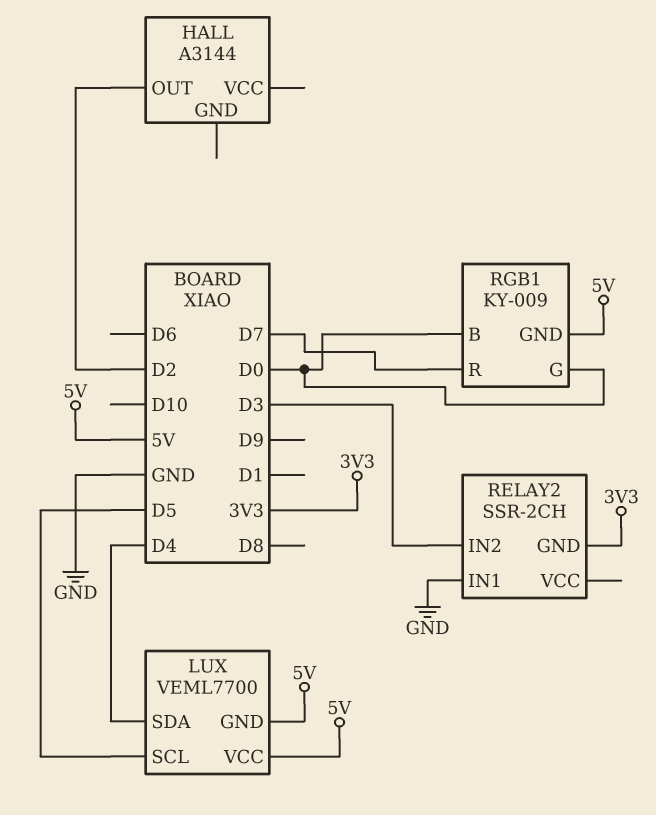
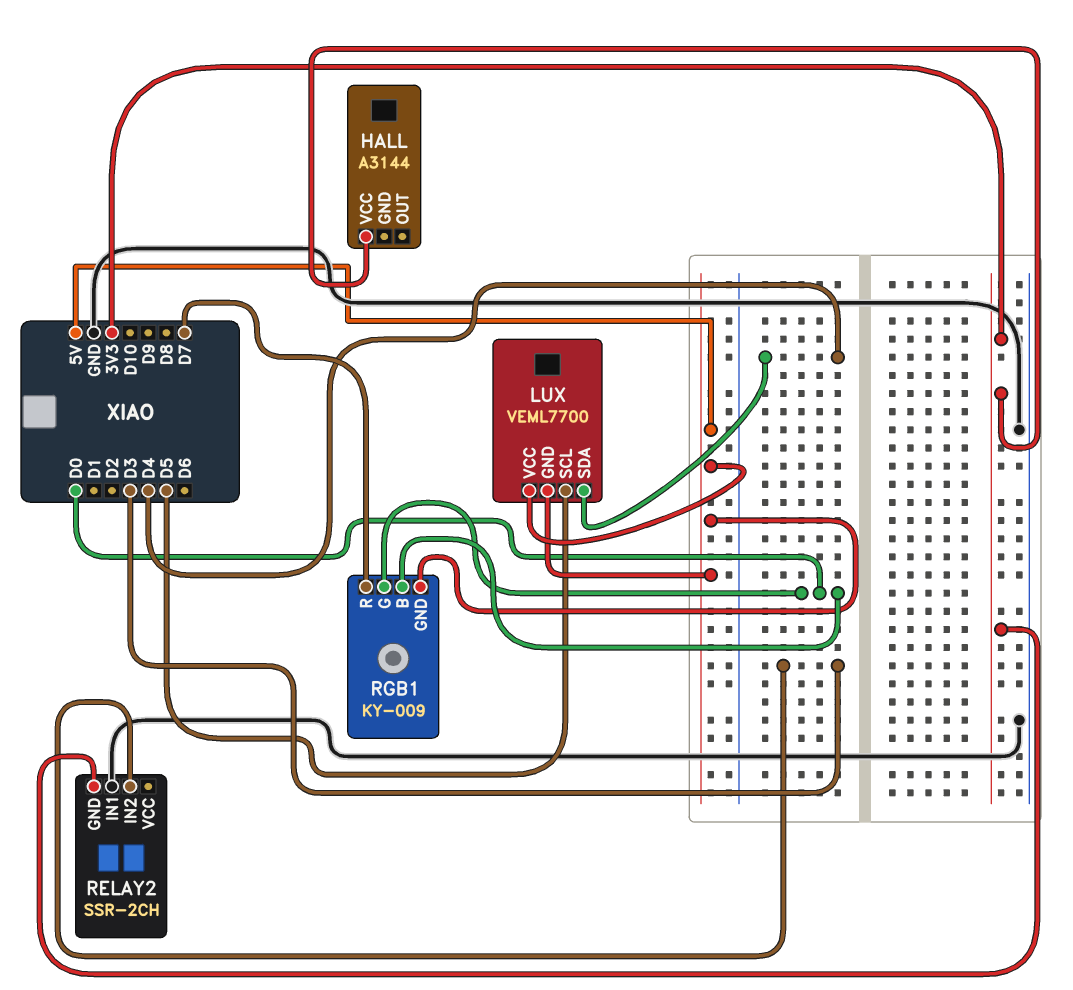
HALL pin OUT: D2 -> none
HALL pin VCC: none -> 3V3

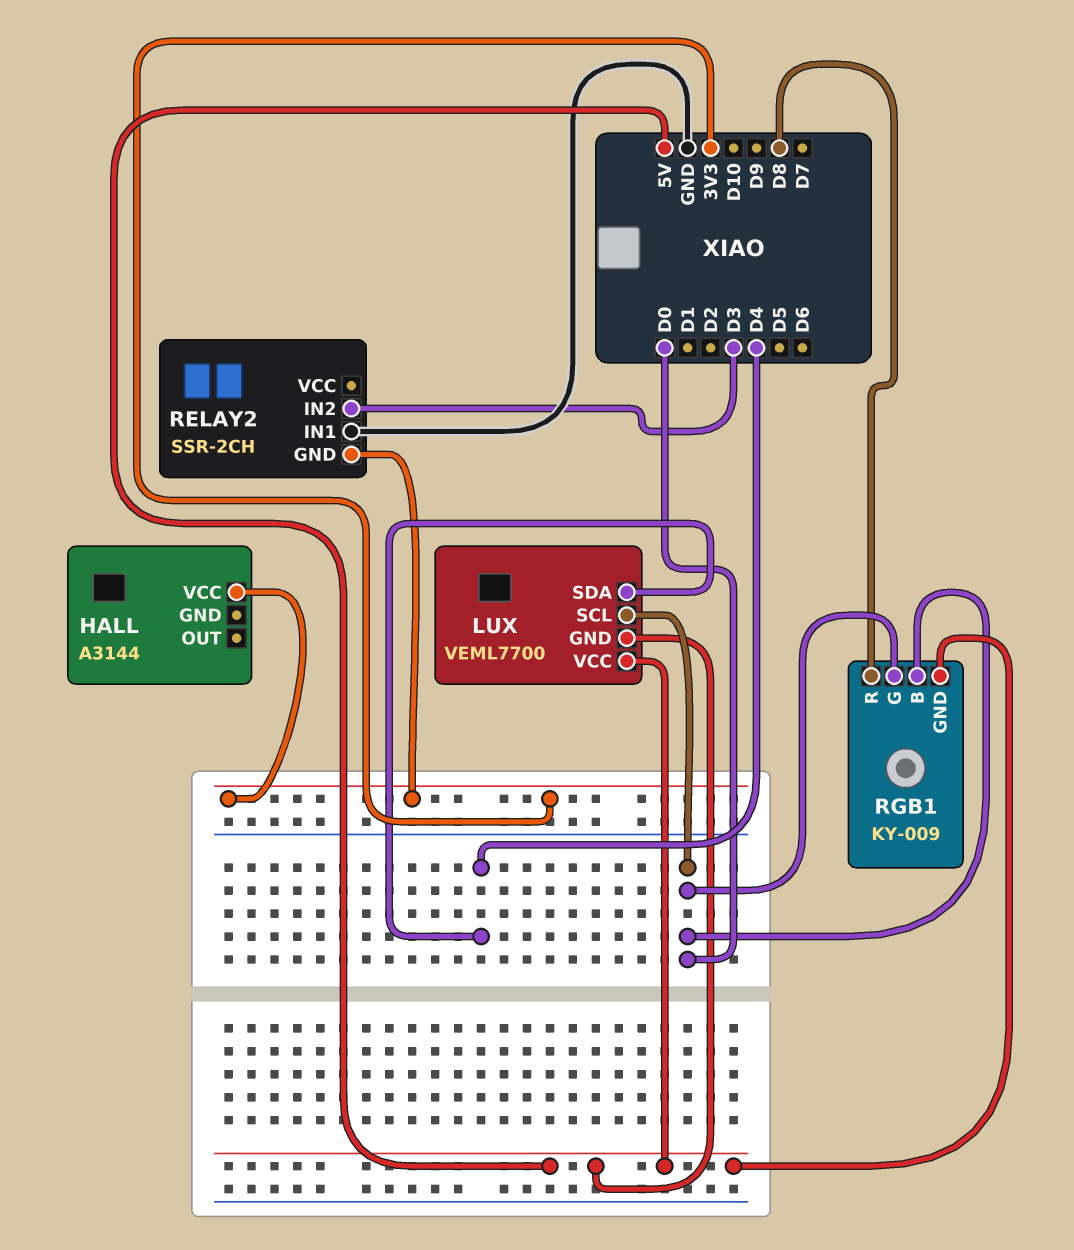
LUX pin SCL: D5 -> D0
RGB1 pin R: D7 -> D8

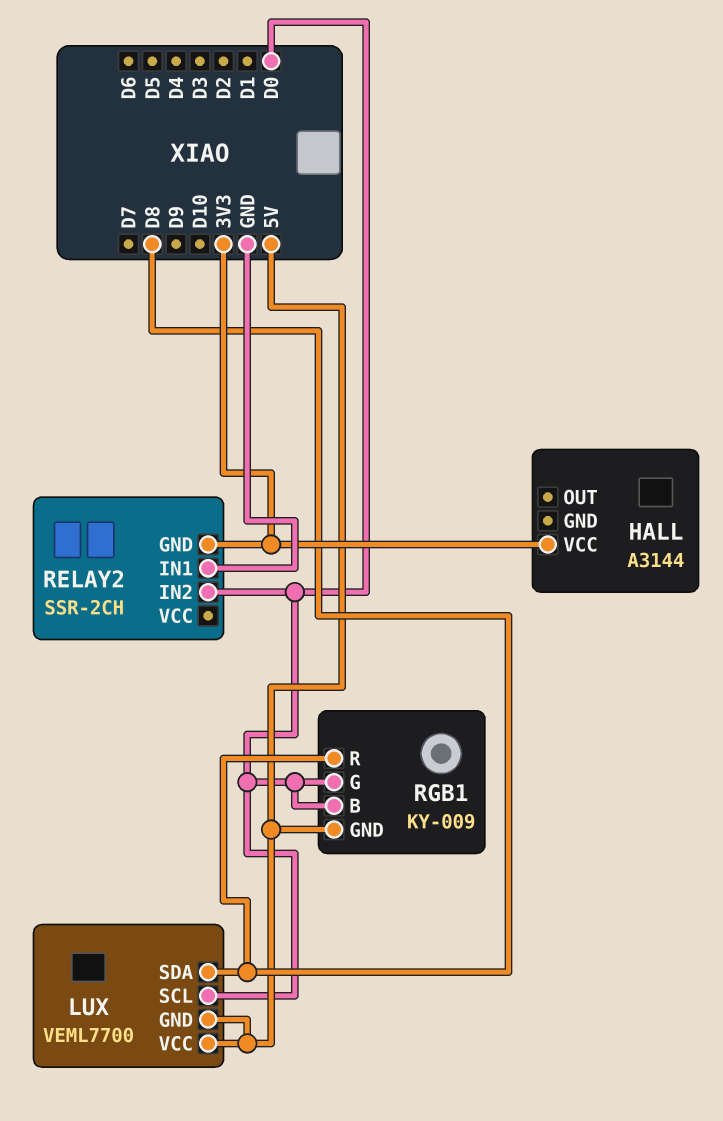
LUX pin SDA: D4 -> D8
RELAY2 pin IN2: D3 -> D0

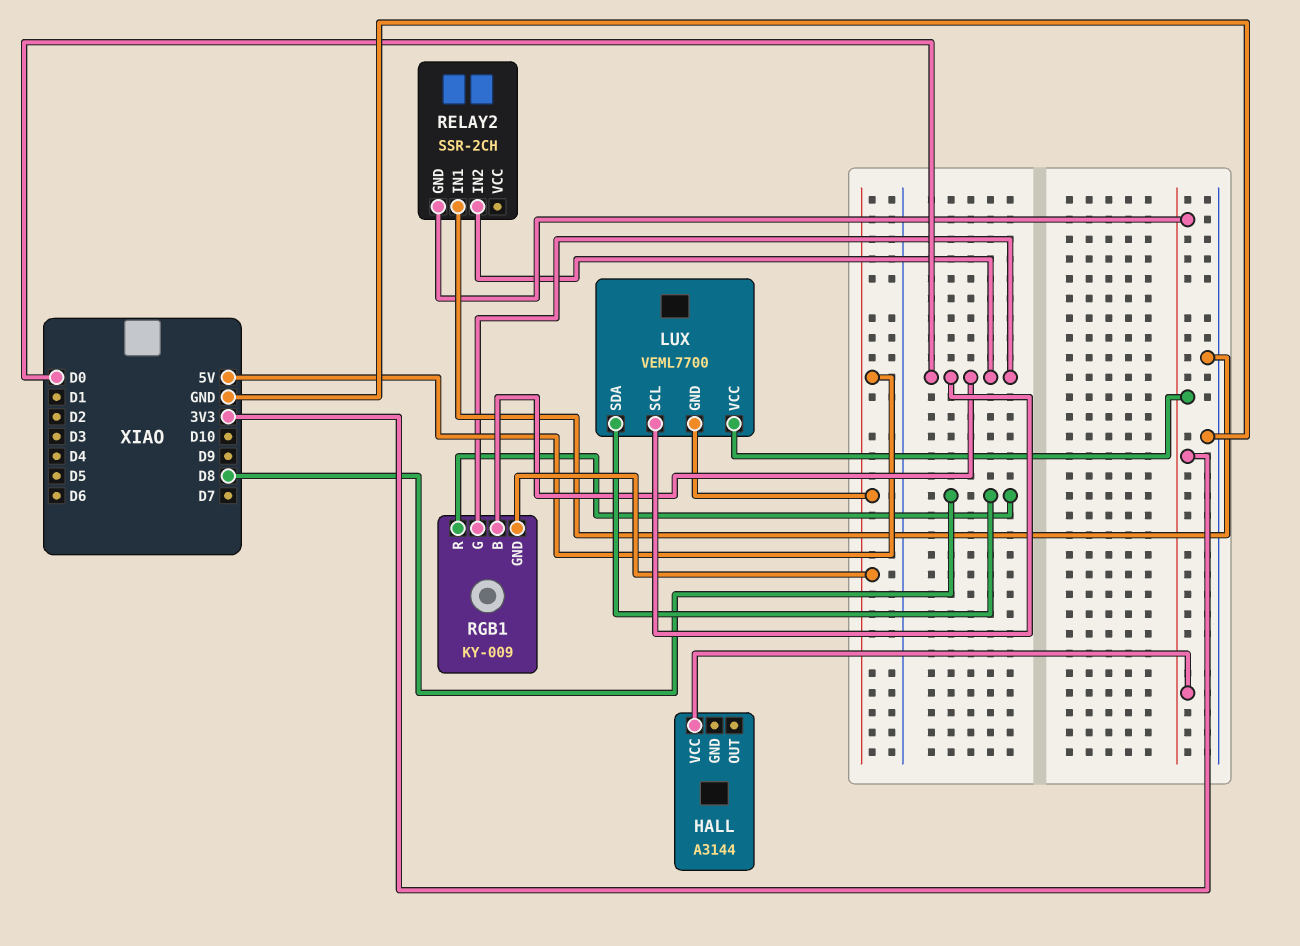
LUX pin VCC: 5V -> 3V3

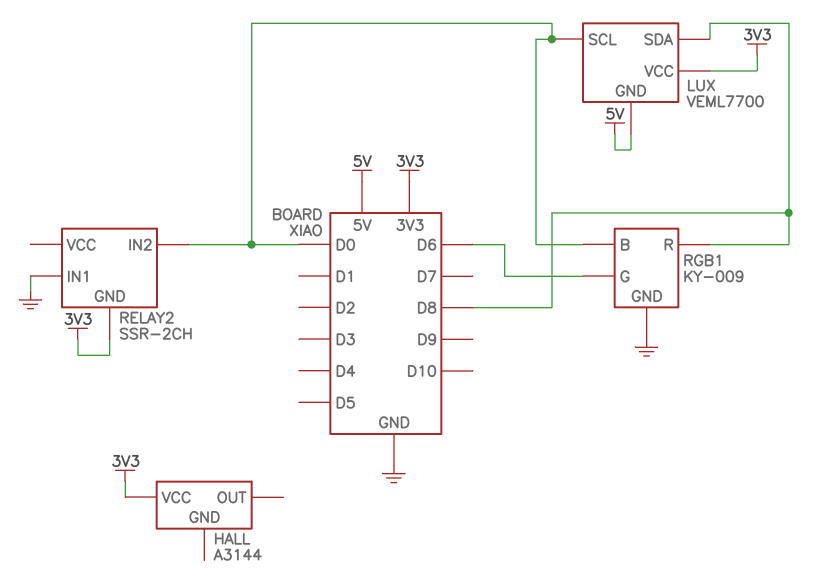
RGB1 pin G: D0 -> D6
RGB1 pin GND: 5V -> GND

